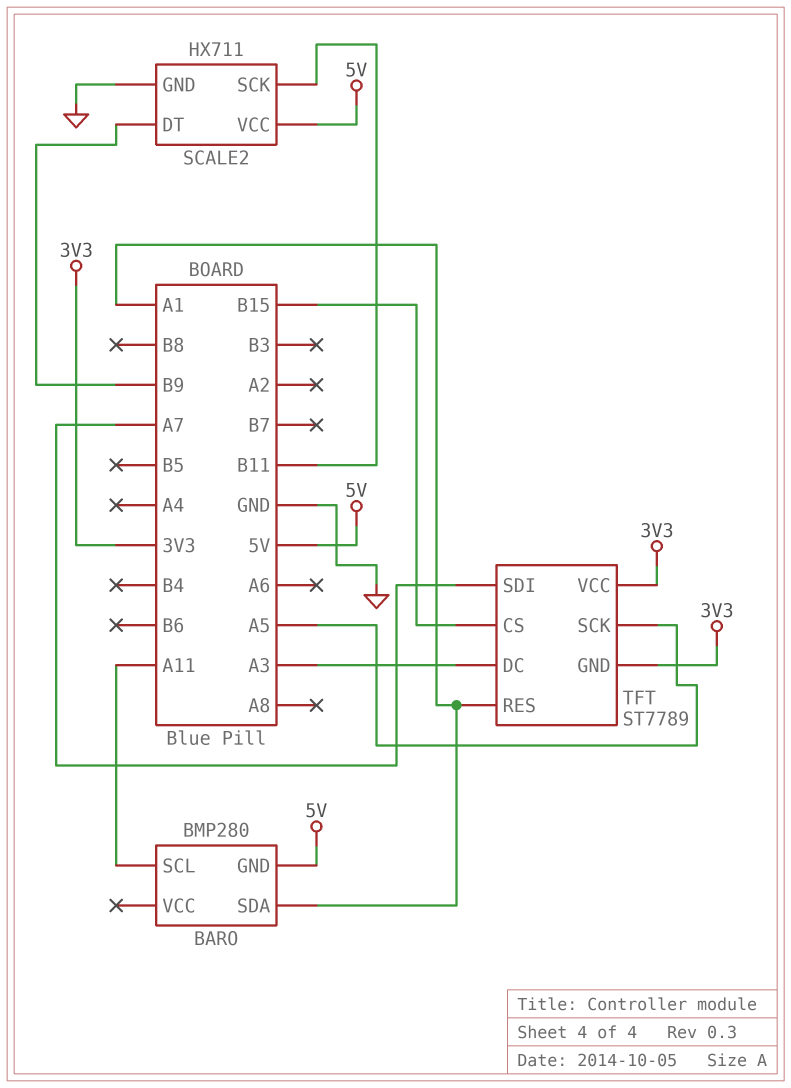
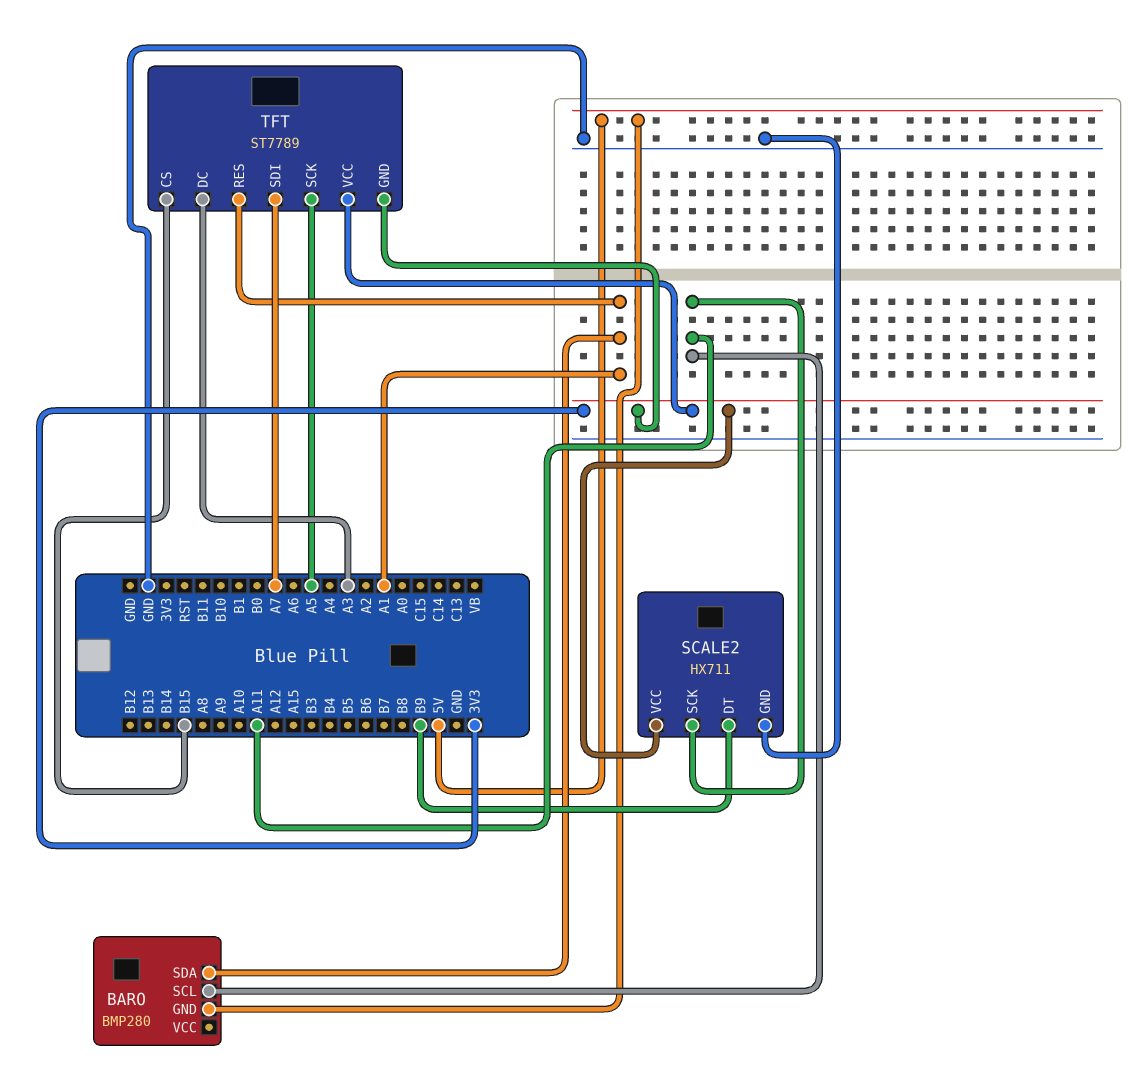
SCALE2 pin SCK: B11 -> A11
SCALE2 pin VCC: 5V -> 3V3

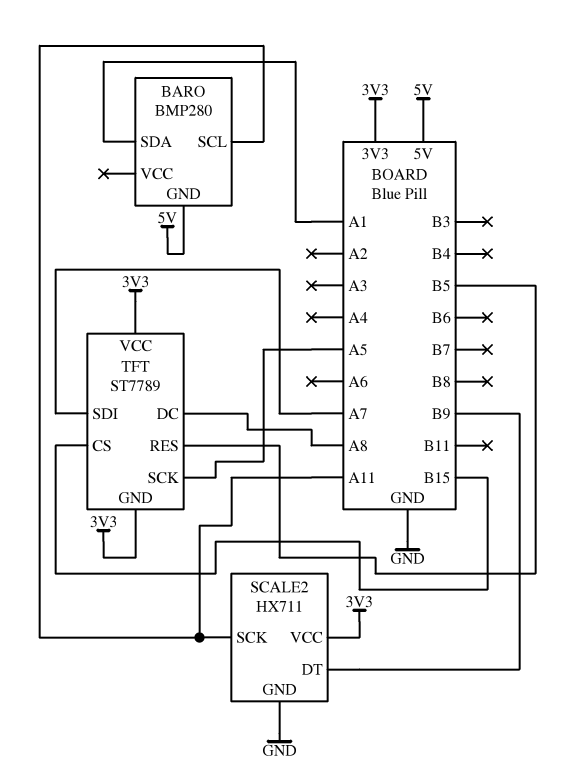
TFT pin DC: A3 -> A8
TFT pin RES: A1 -> B5

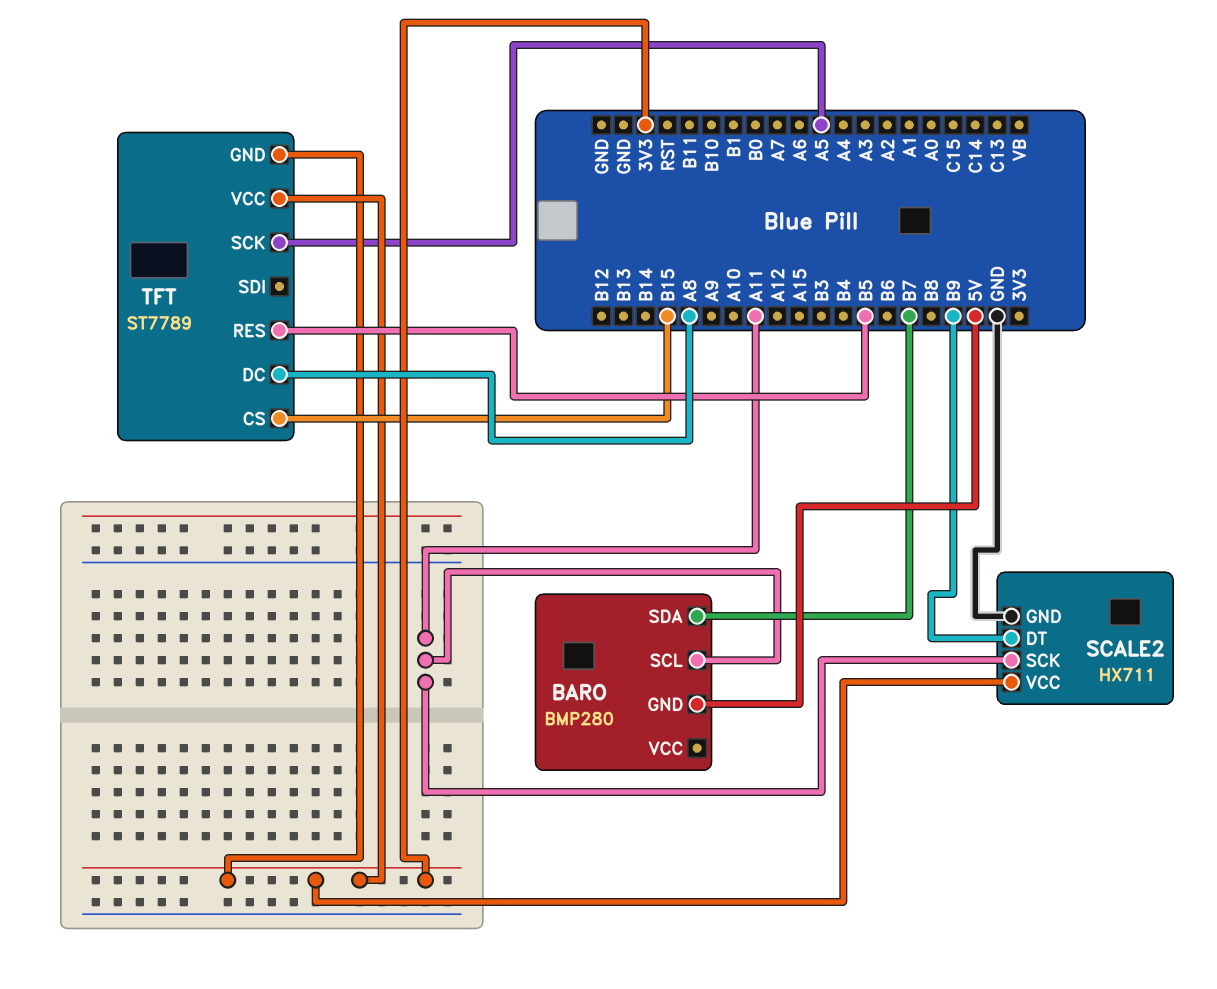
BARO pin SDA: A1 -> B7
TFT pin SDI: A7 -> none

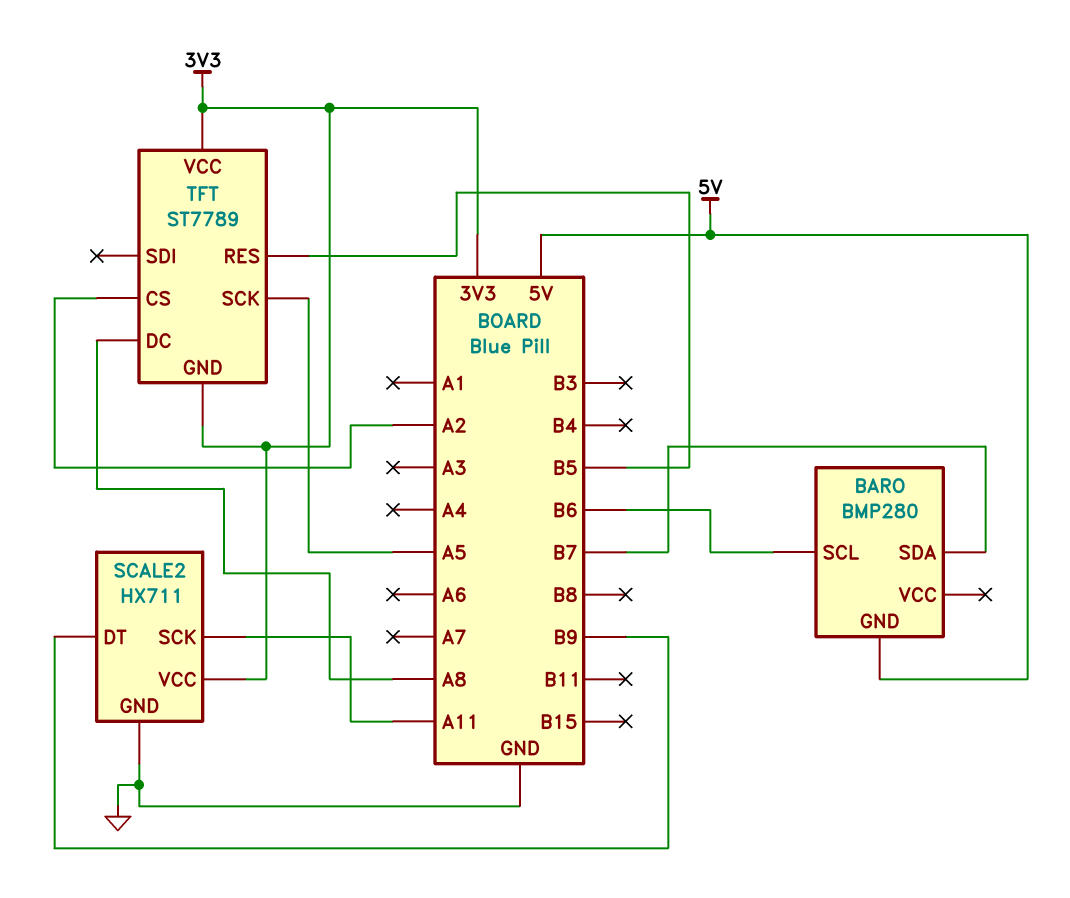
BARO pin SCL: A11 -> B6
TFT pin CS: B15 -> A2

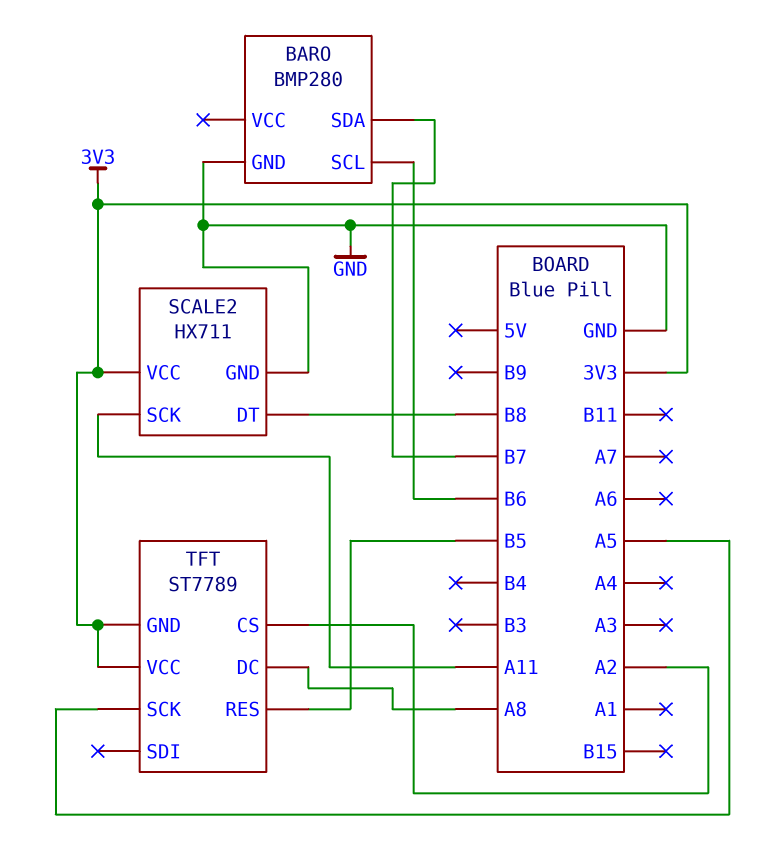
BARO pin GND: 5V -> GND
SCALE2 pin DT: B9 -> B8

